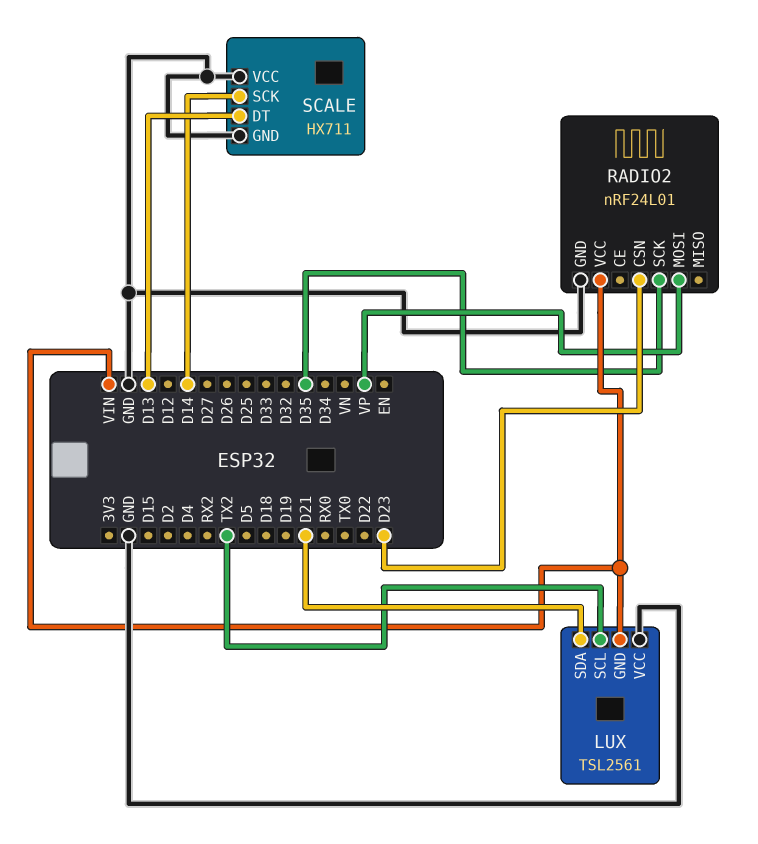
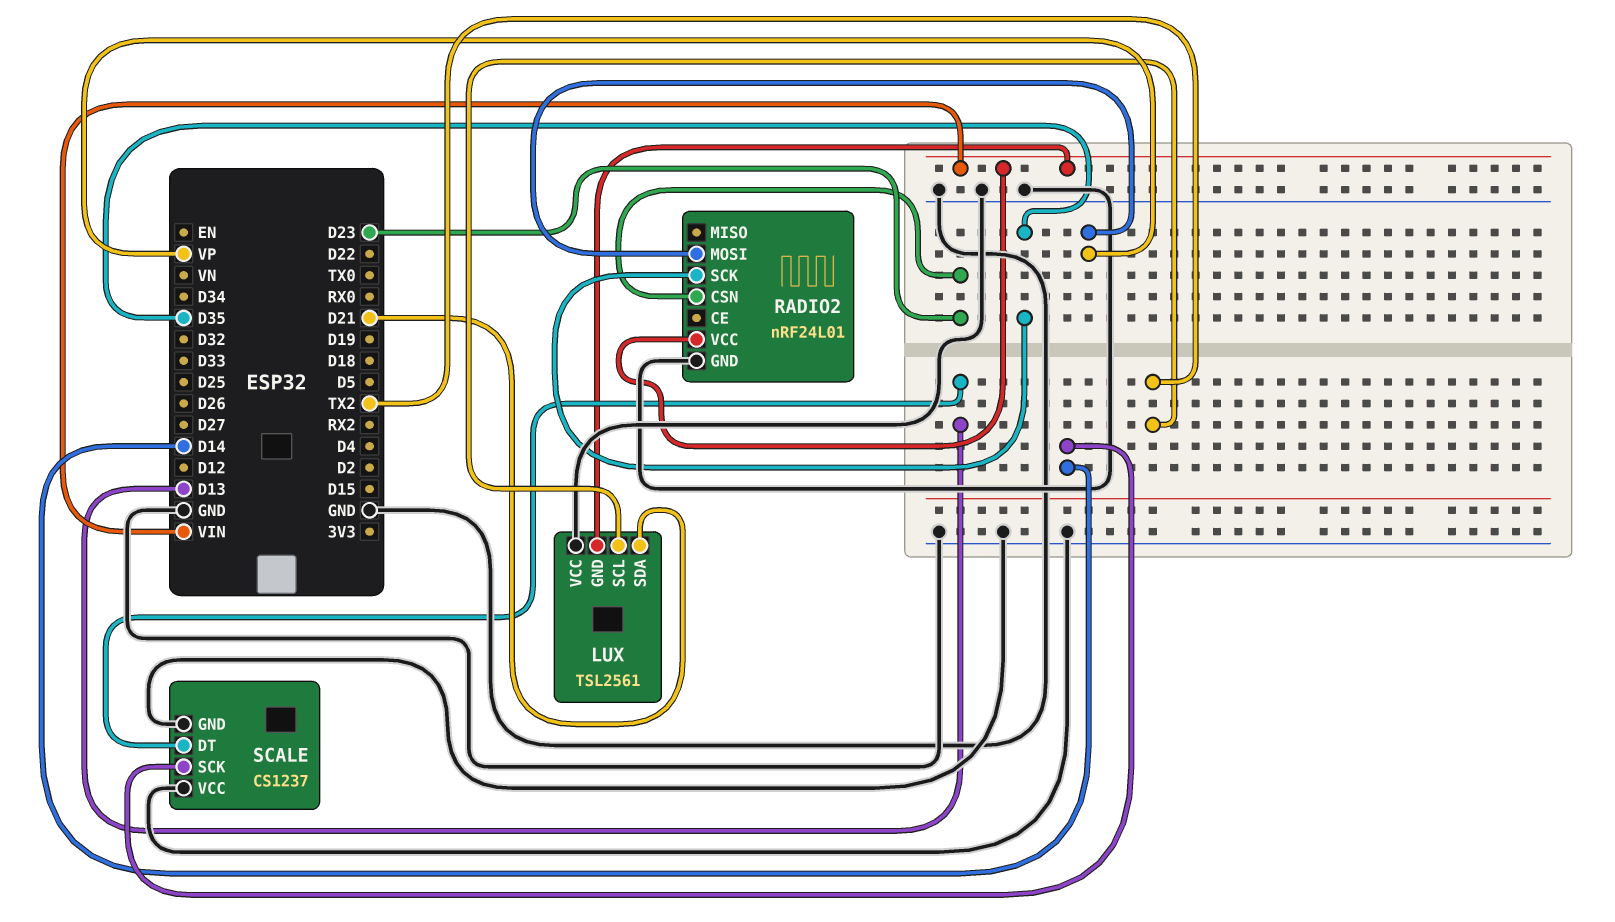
SCALE: HX711 -> CS1237

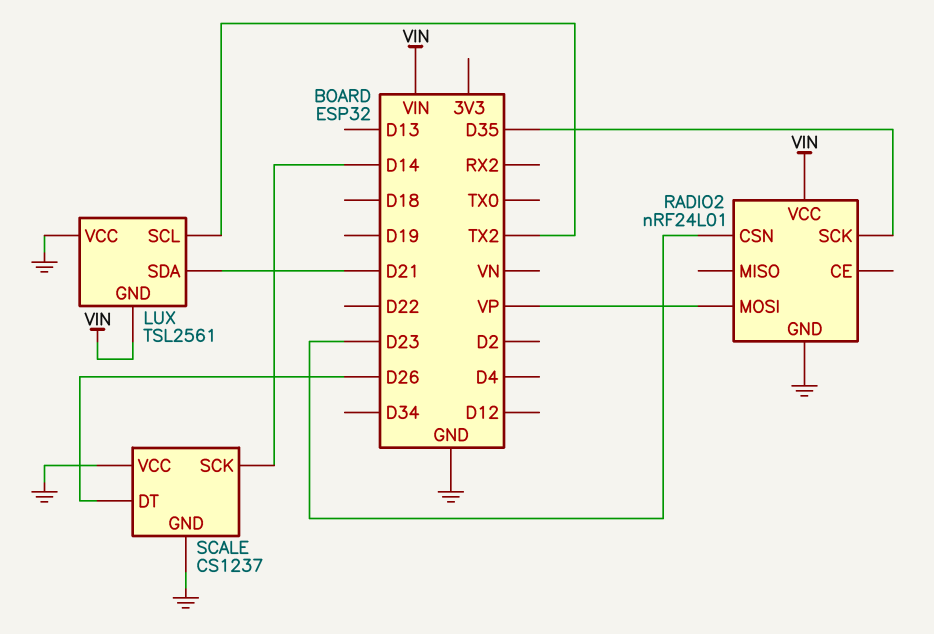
SCALE pin DT: D13 -> D26

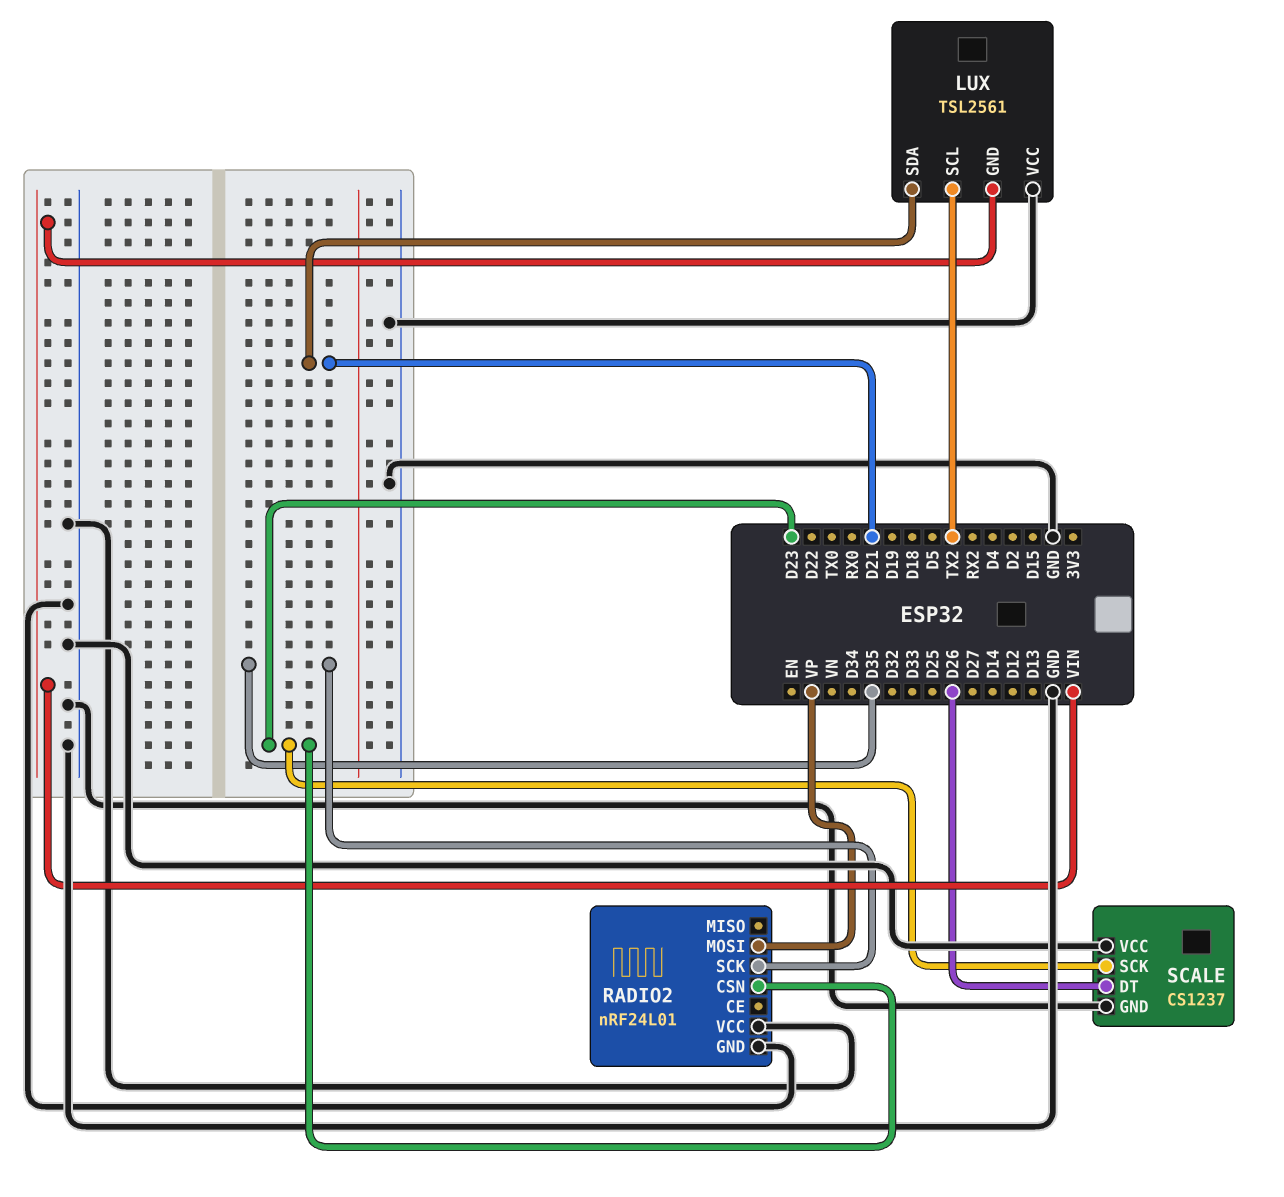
RADIO2 pin VCC: VIN -> GND
SCALE pin SCK: D14 -> D23

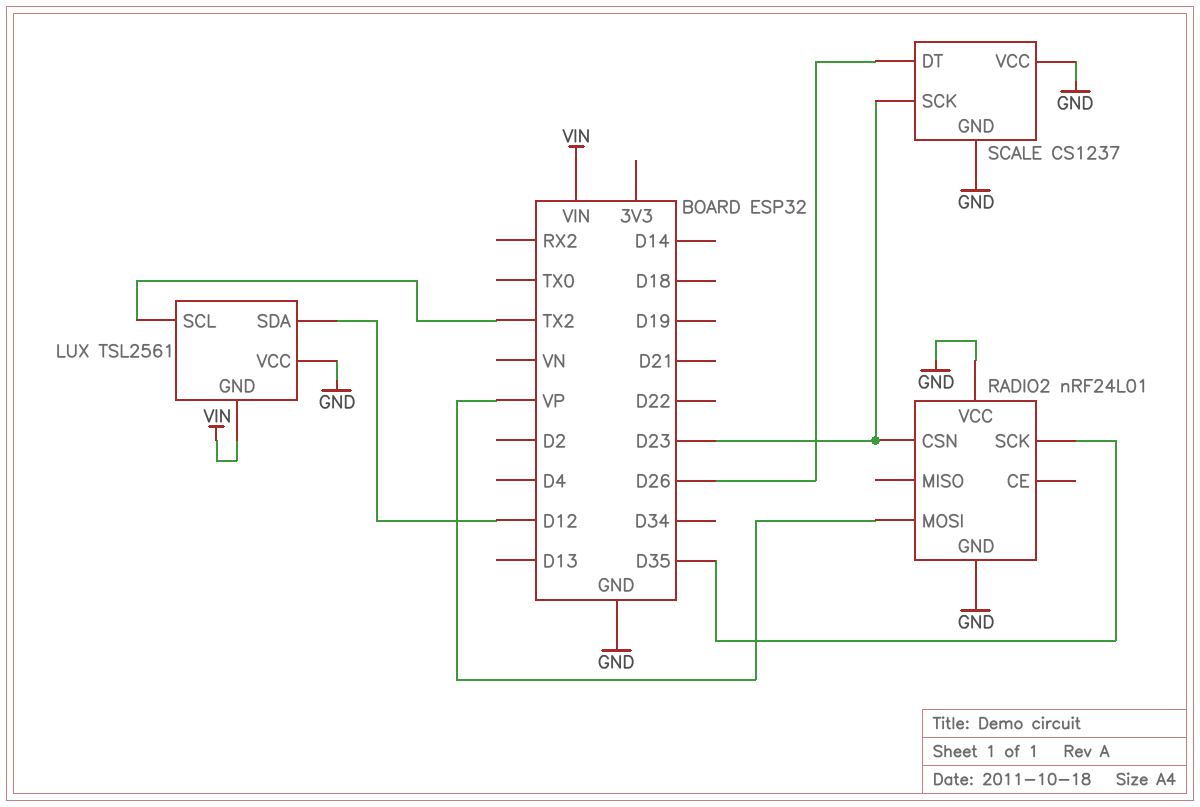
LUX pin SDA: D21 -> D12

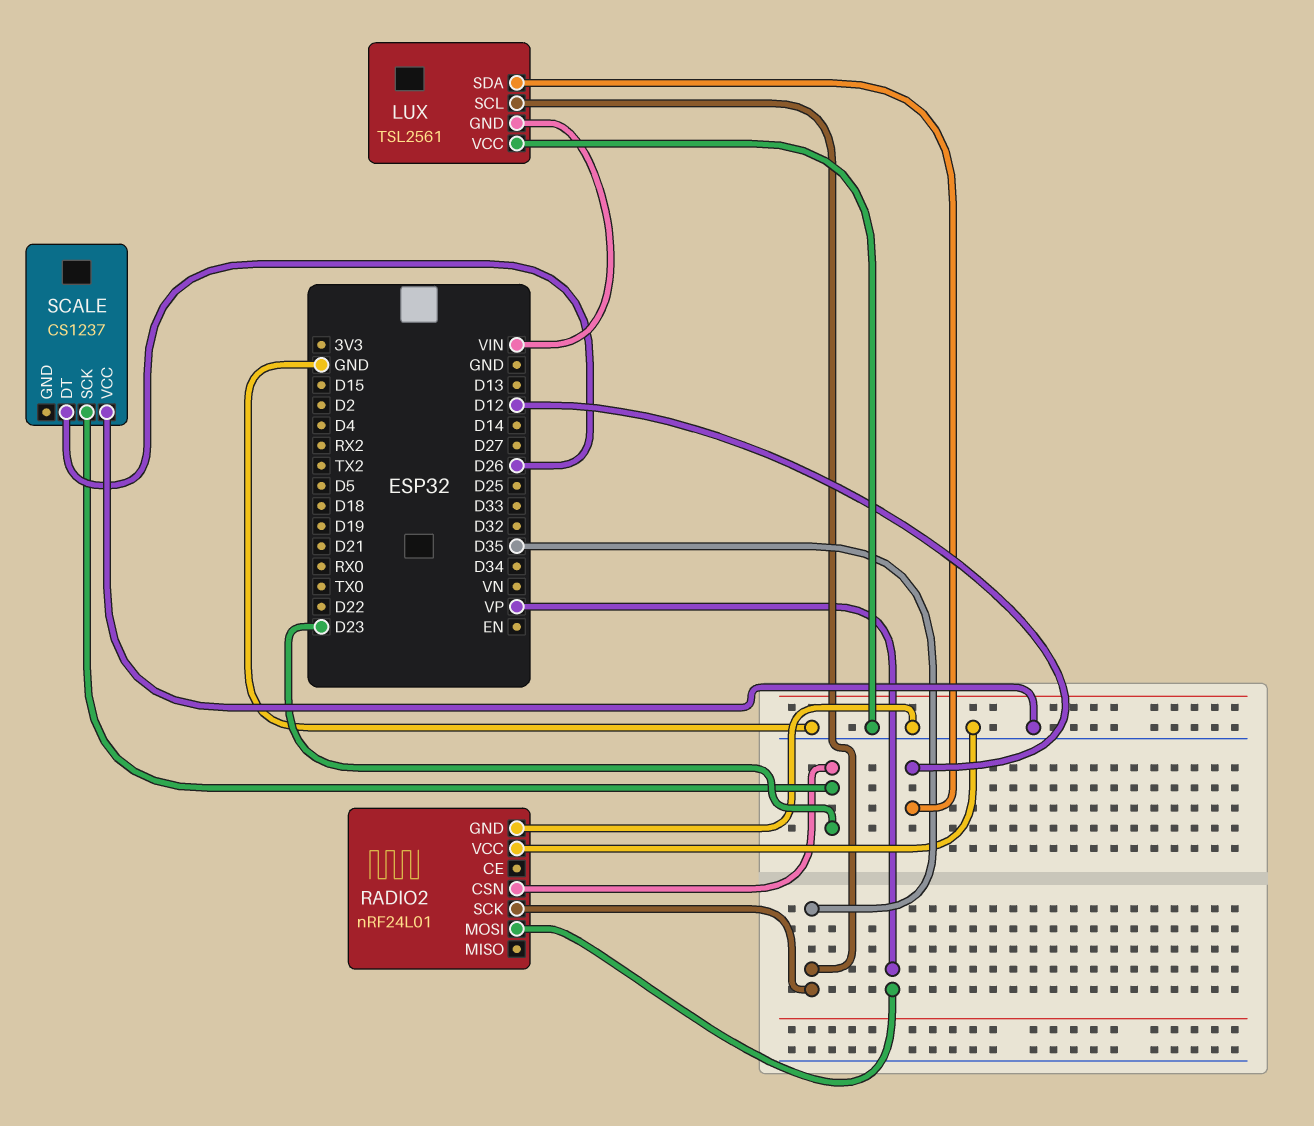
LUX pin SCL: TX2 -> D35
SCALE pin GND: GND -> none

